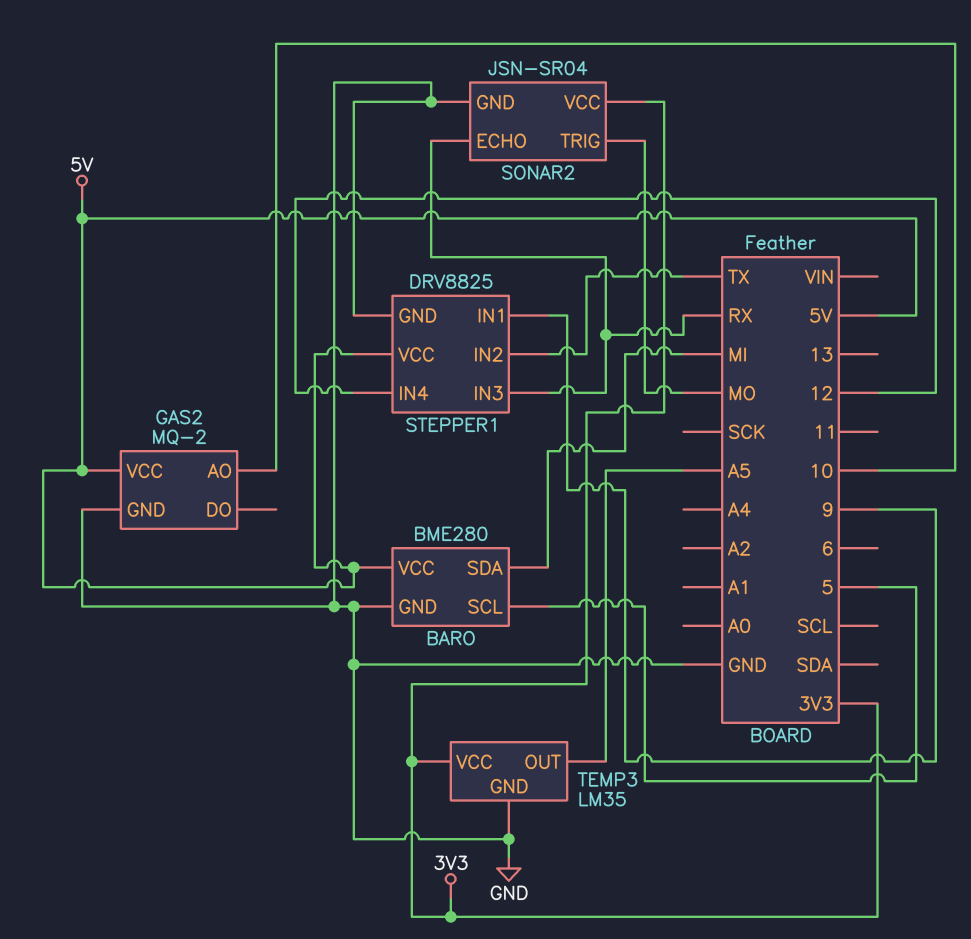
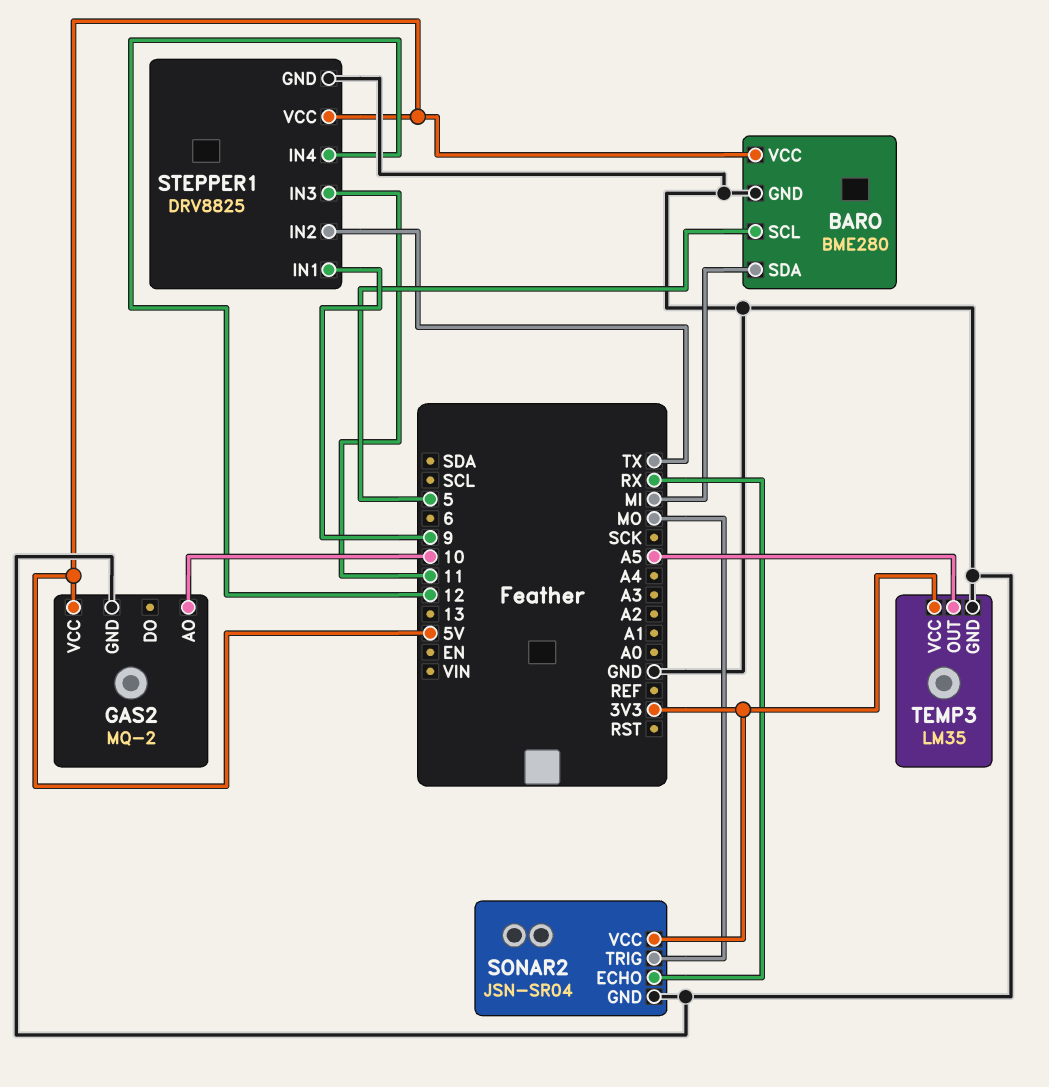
STEPPER1 pin IN3: RX -> 11

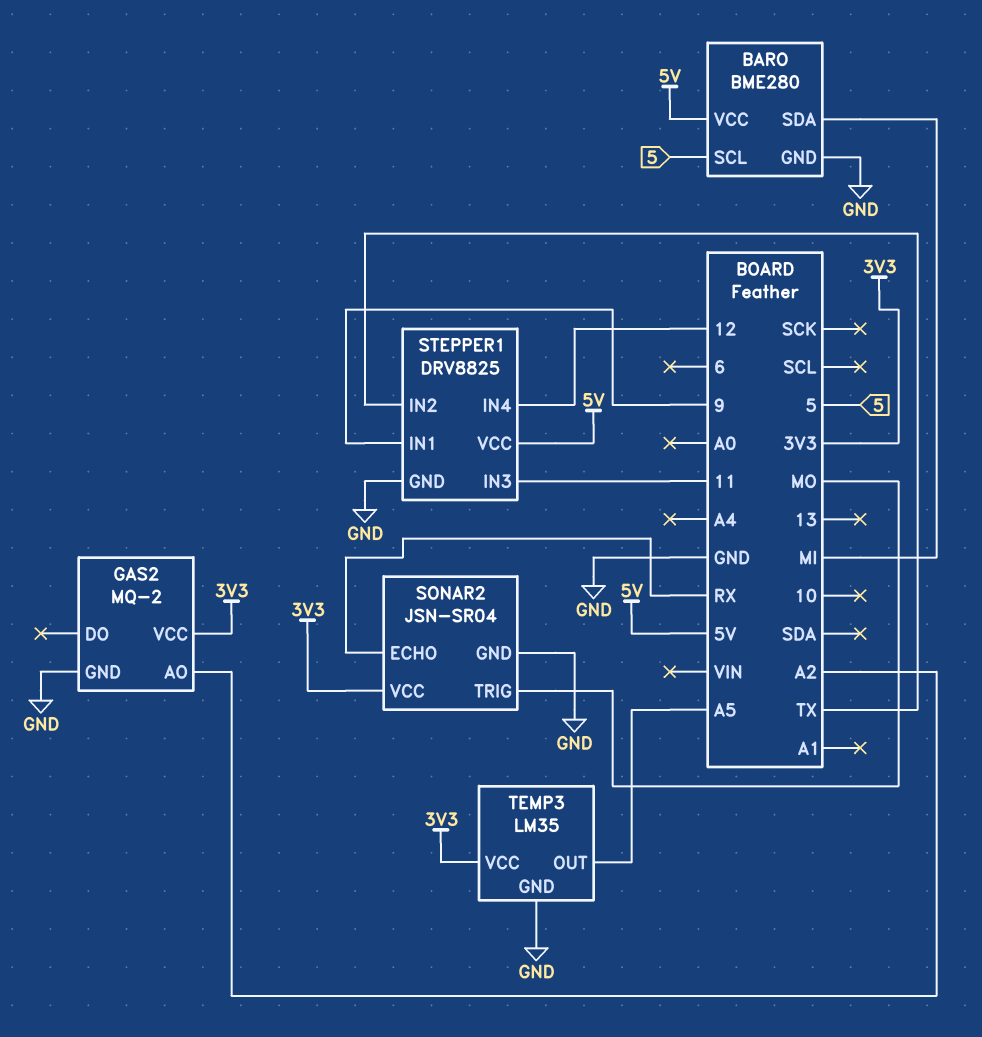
GAS2 pin AO: 10 -> A2
GAS2 pin VCC: 5V -> 3V3

